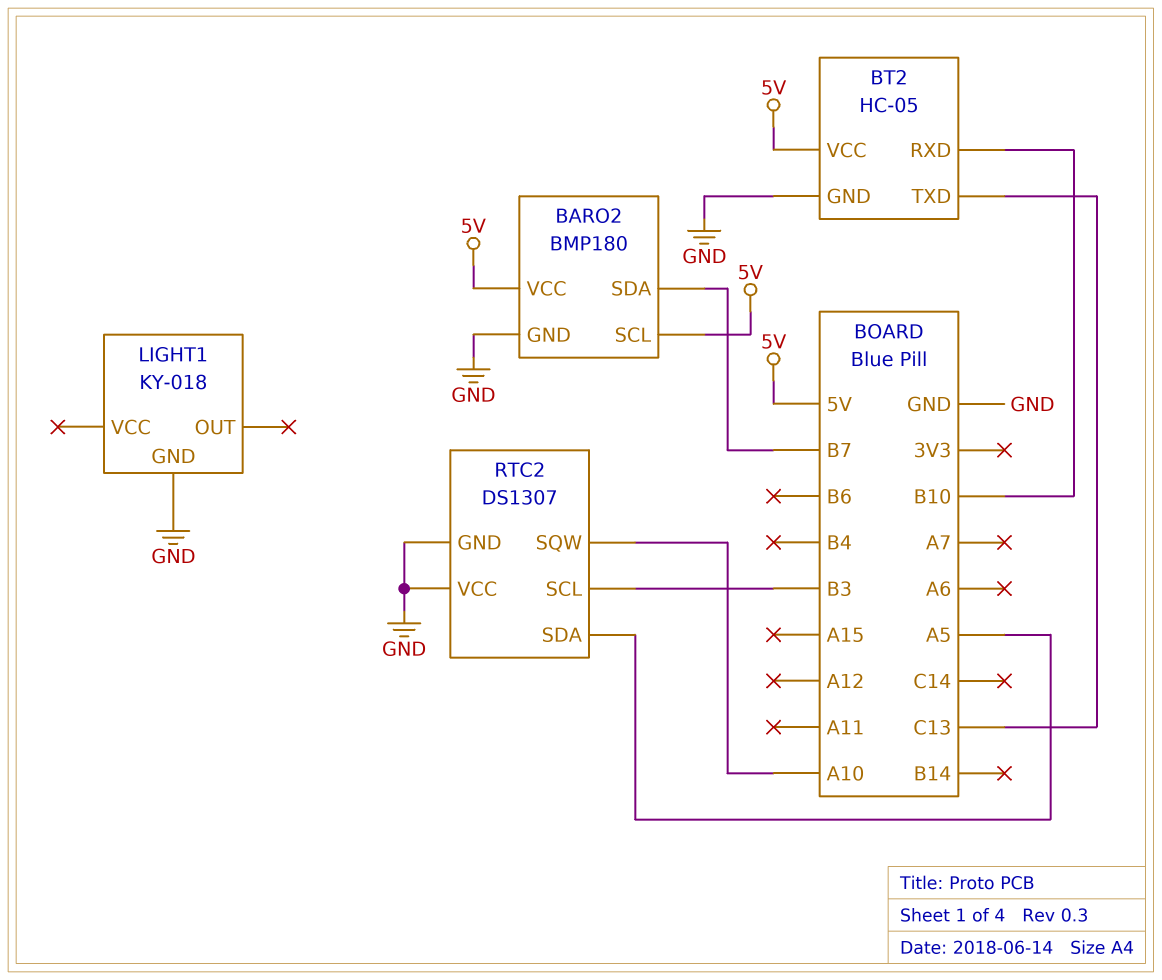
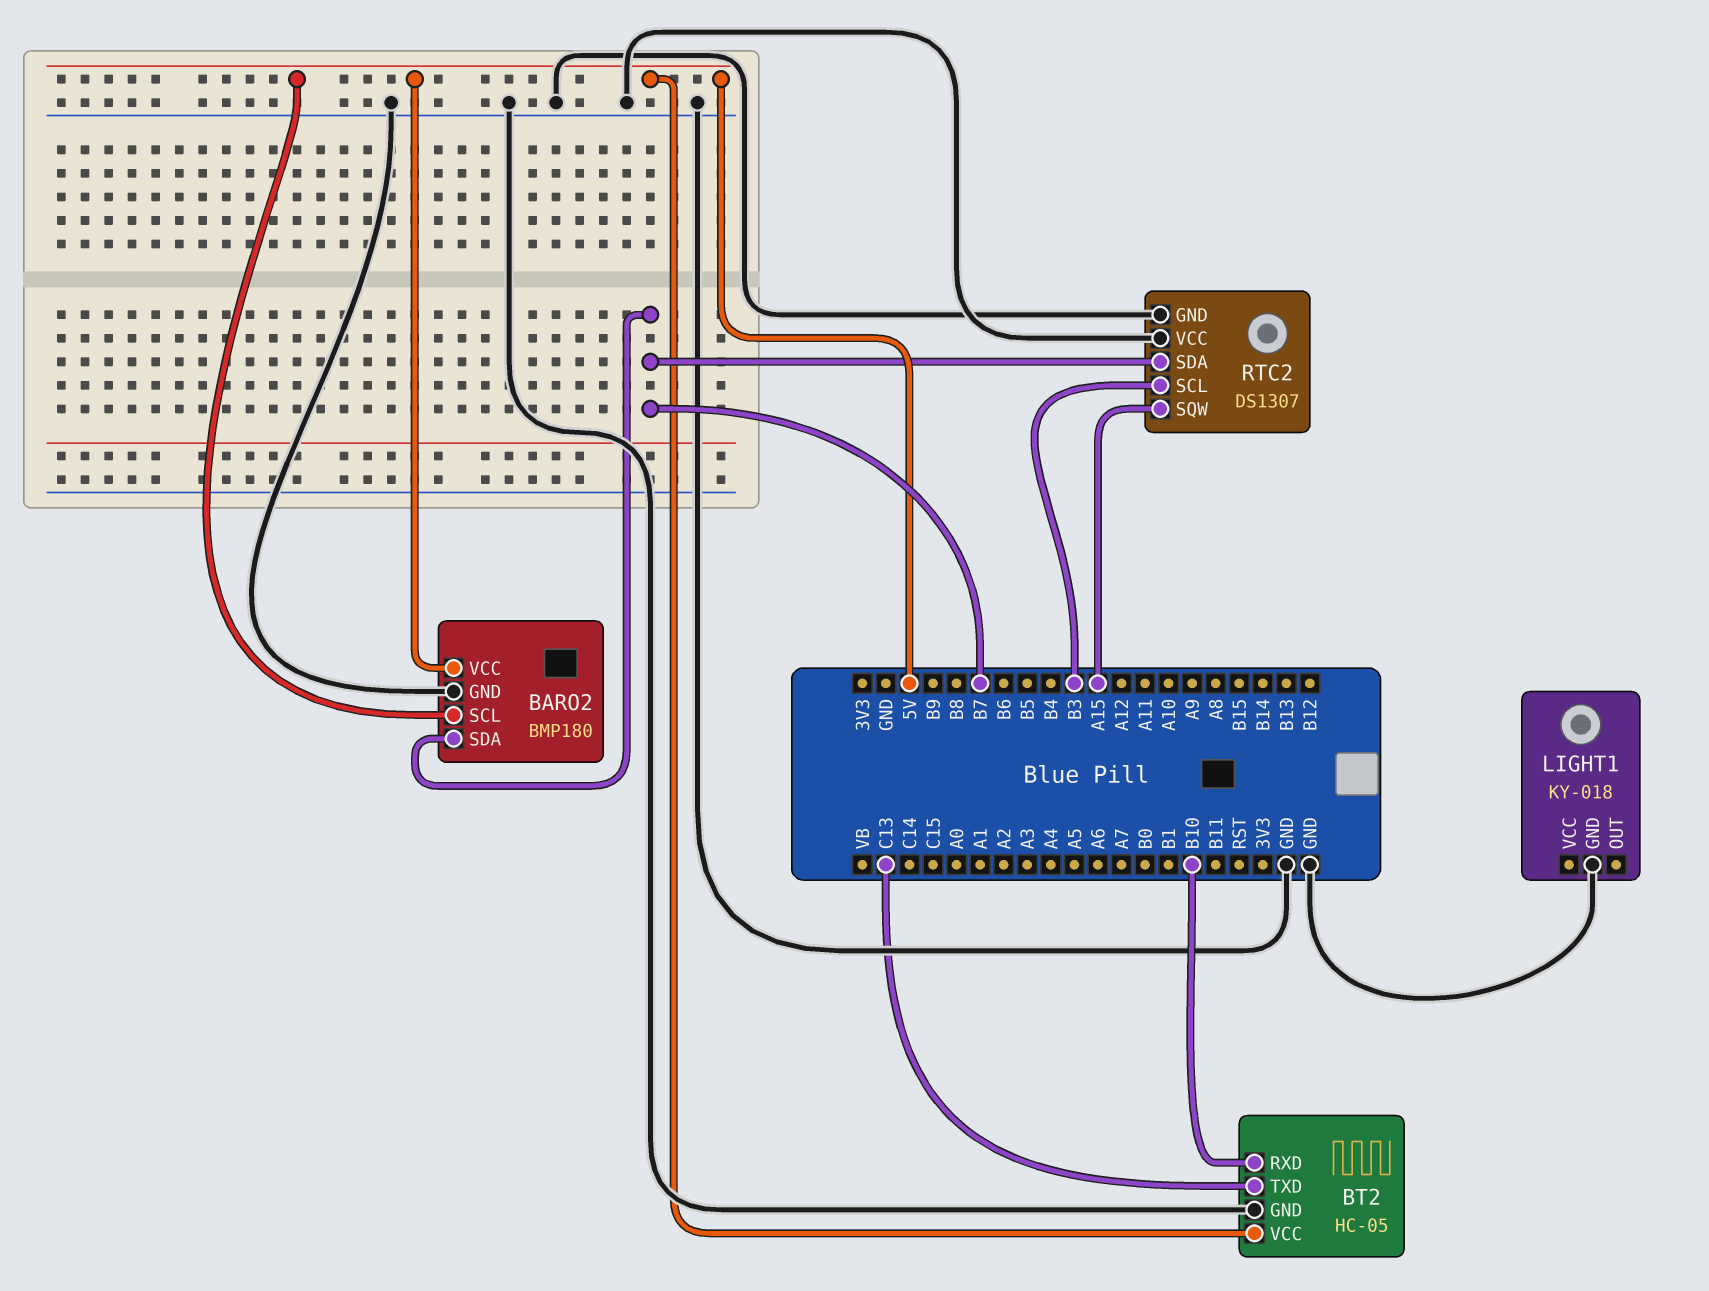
RTC2 pin SDA: A5 -> B7
RTC2 pin SQW: A10 -> A15

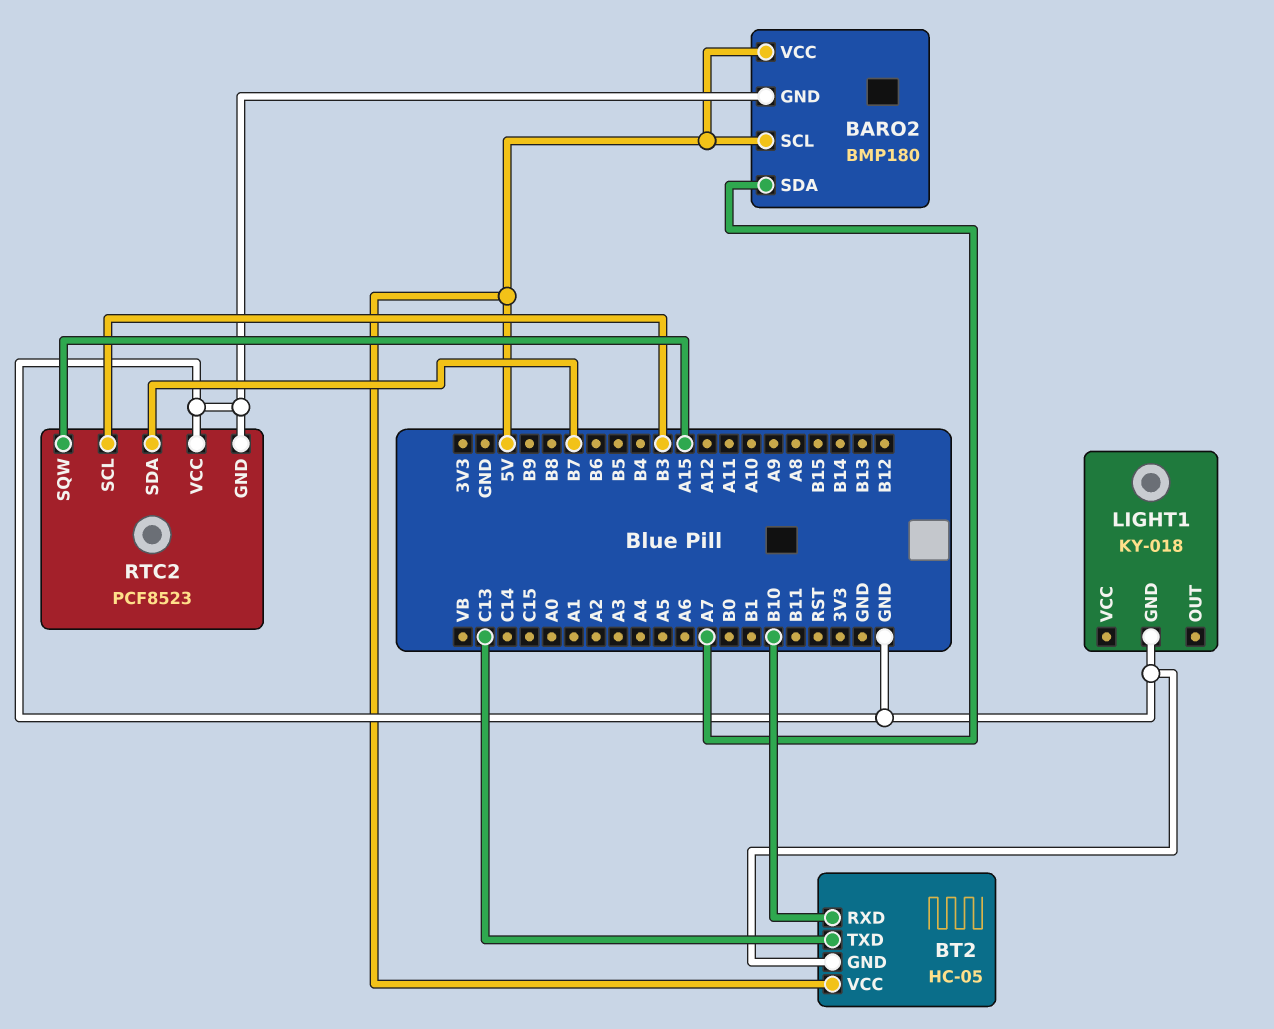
BARO2 pin SDA: B7 -> A7
RTC2: DS1307 -> PCF8523

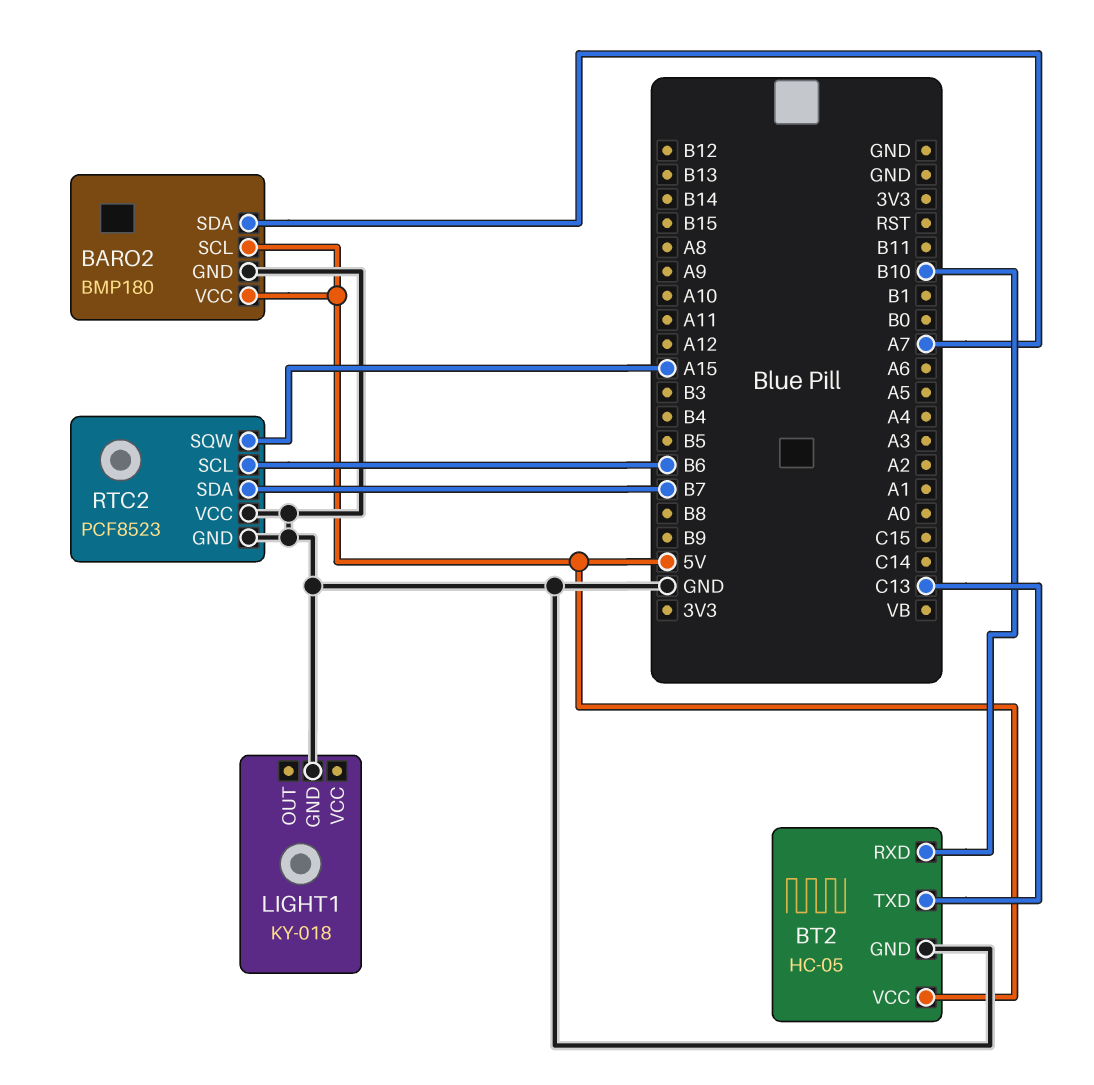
RTC2 pin SCL: B3 -> B6

